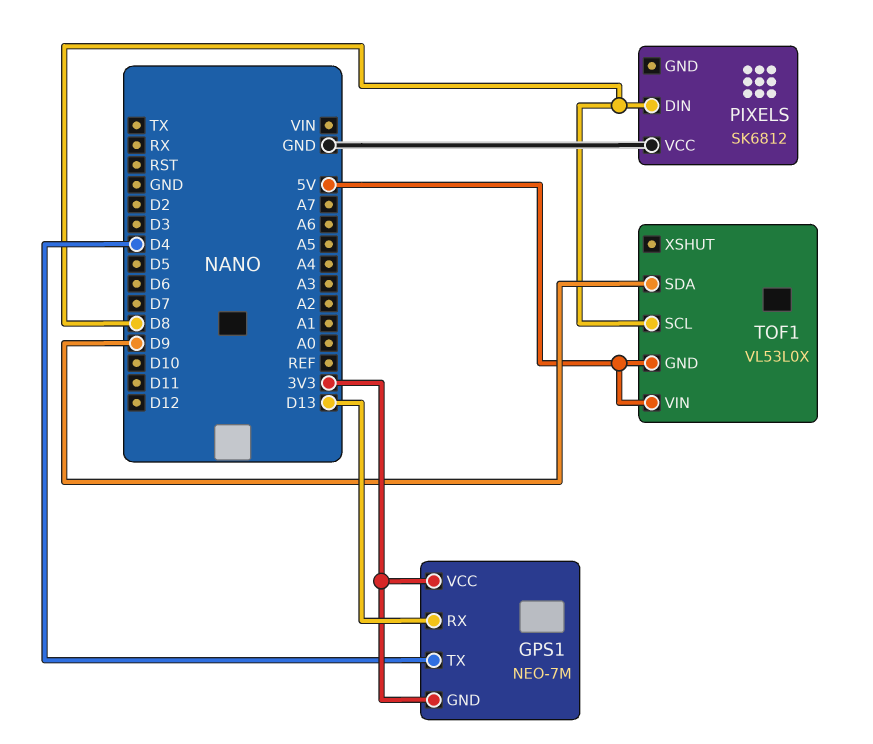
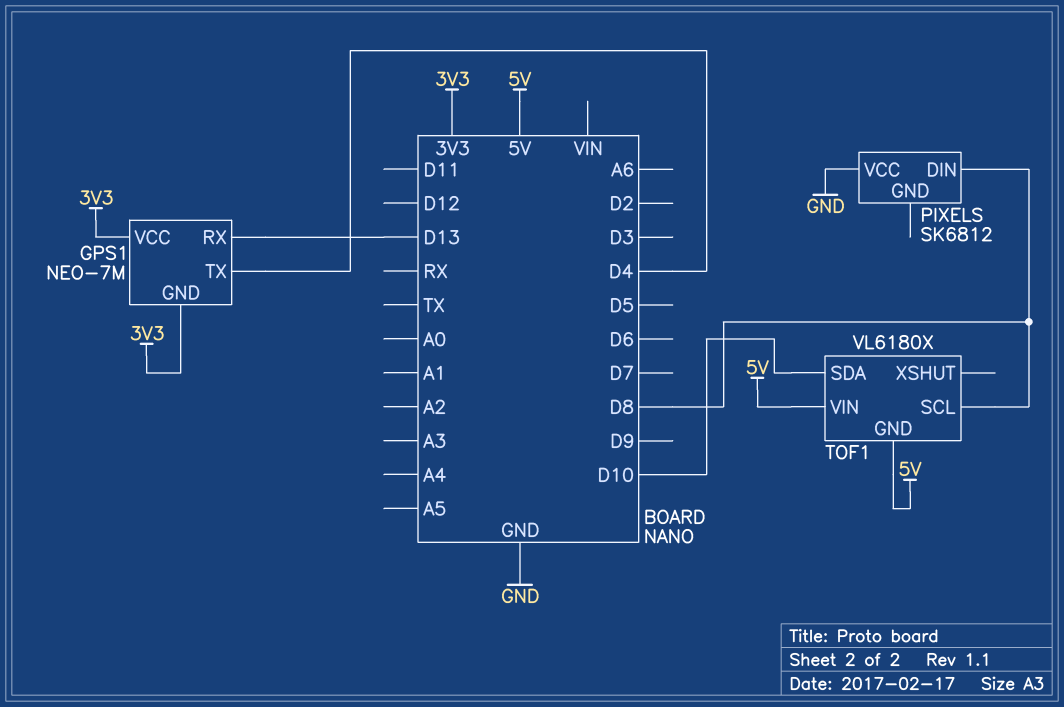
TOF1: VL53L0X -> VL6180X
TOF1 pin SDA: D9 -> D10

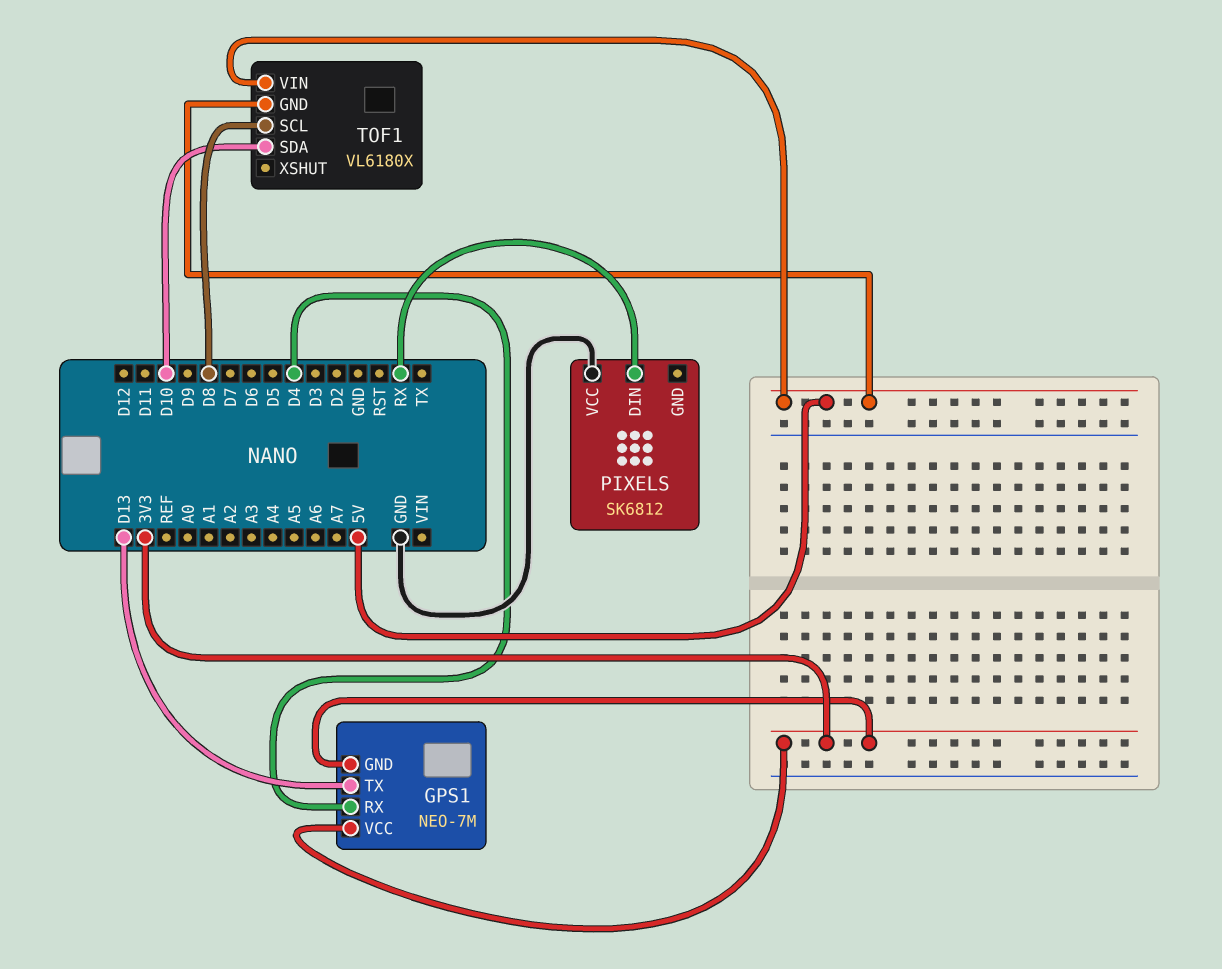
GPS1 pin RX: D13 -> D4
GPS1 pin TX: D4 -> D13
PIXELS pin DIN: D8 -> RX

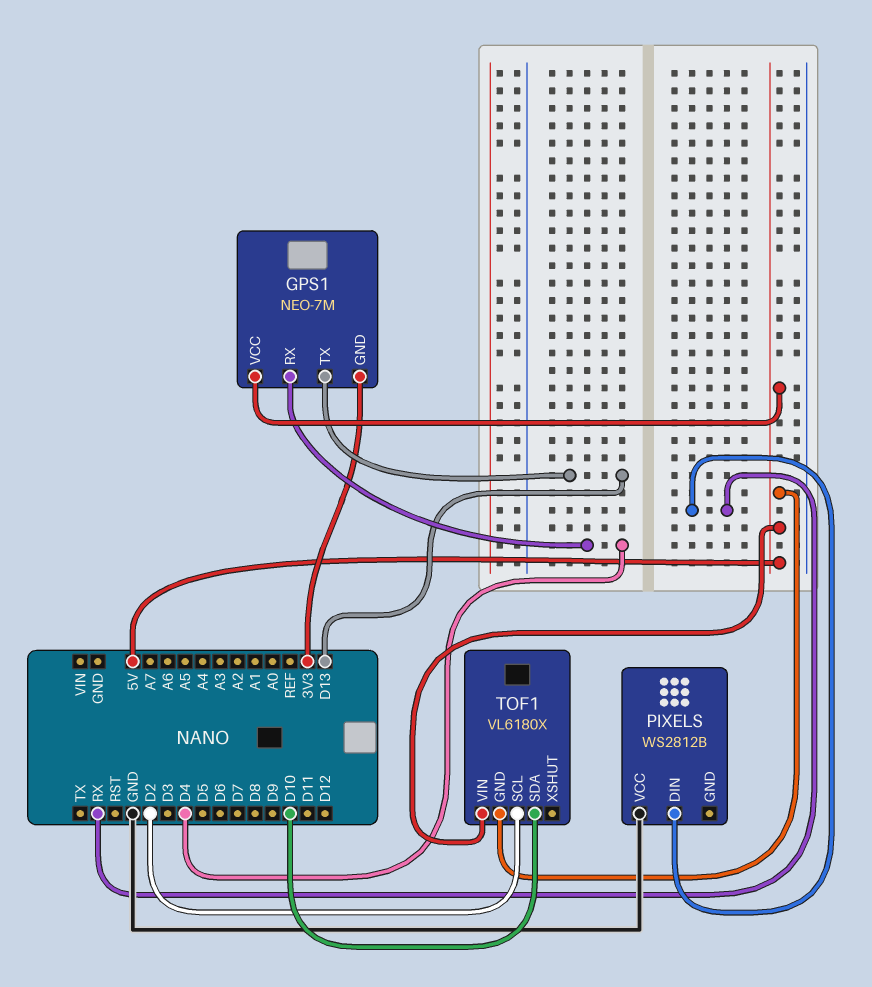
GPS1 pin VCC: 3V3 -> 5V
PIXELS: SK6812 -> WS2812B
TOF1 pin SCL: D8 -> D2

